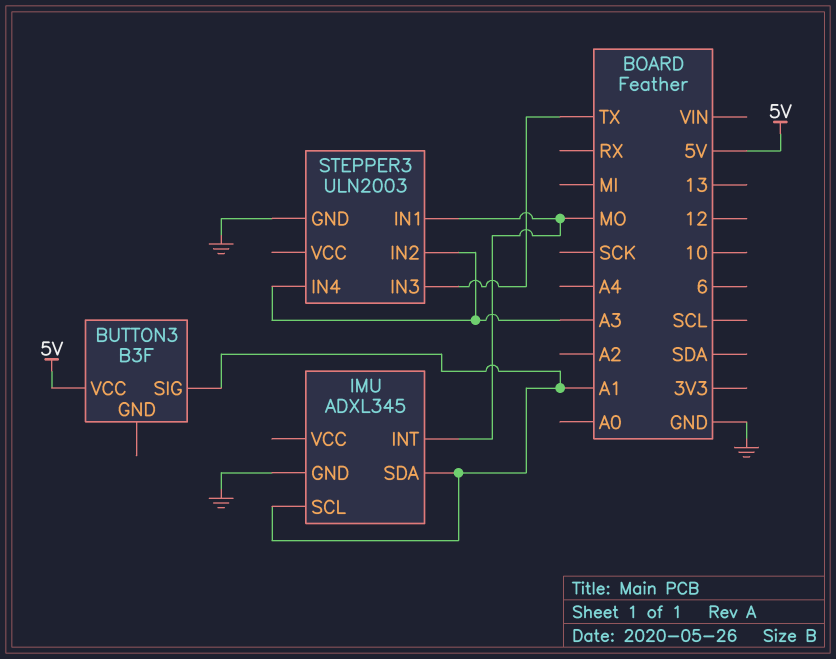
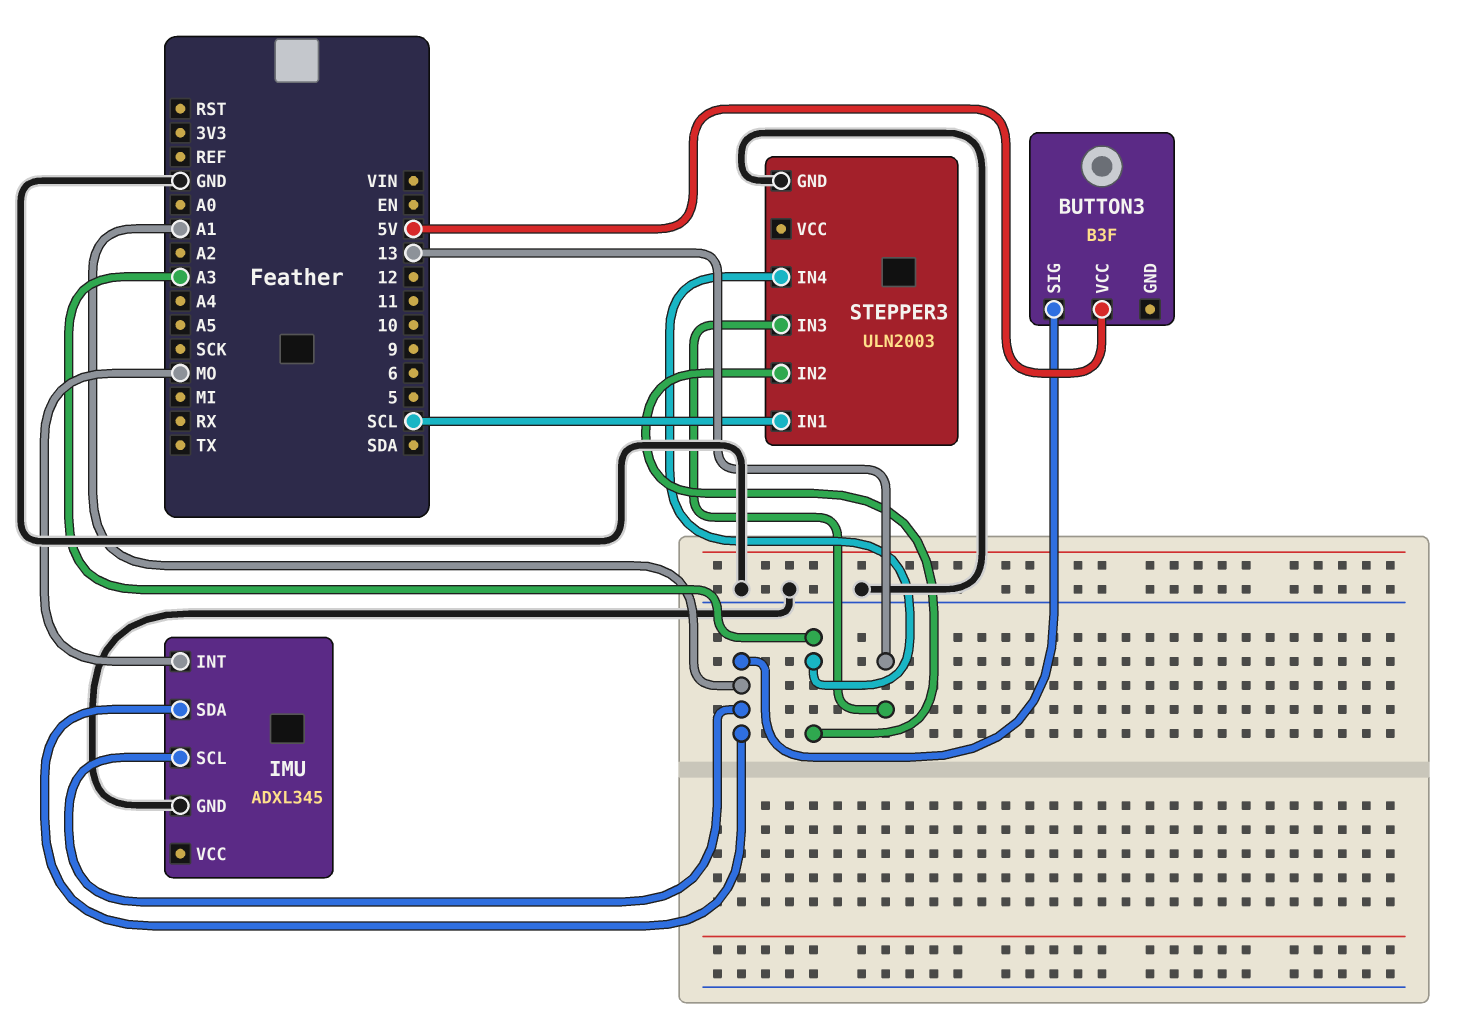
STEPPER3 pin IN1: MO -> SCL
STEPPER3 pin IN3: TX -> 13

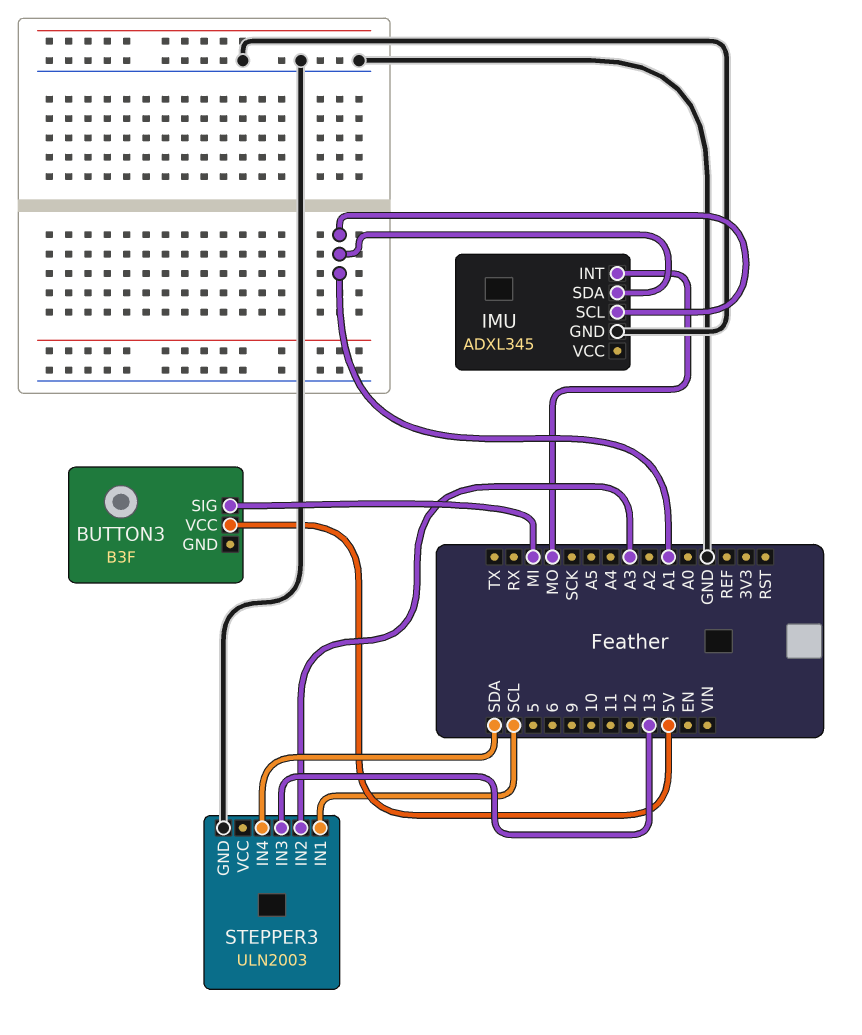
BUTTON3 pin SIG: A1 -> MI
STEPPER3 pin IN4: A3 -> SDA

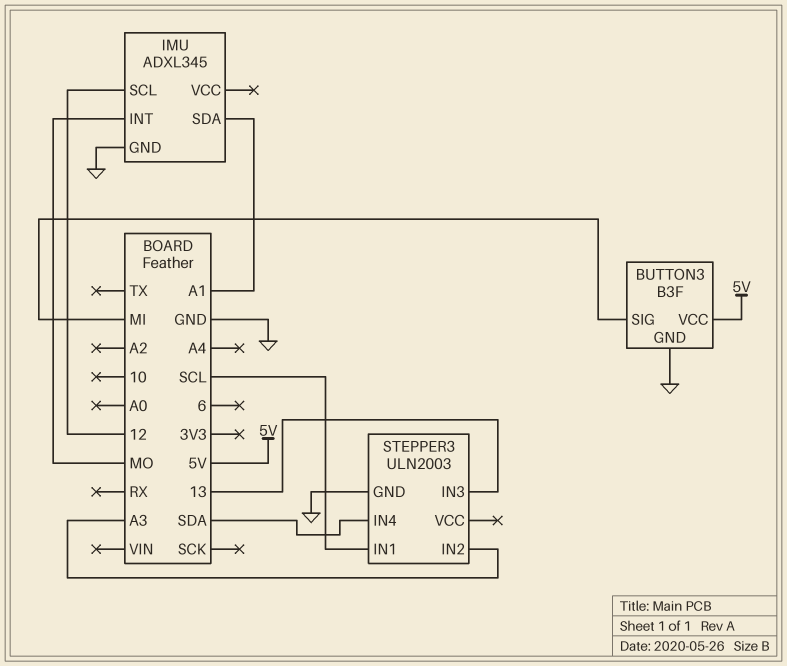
BUTTON3 pin GND: none -> GND
IMU pin SCL: A1 -> 12

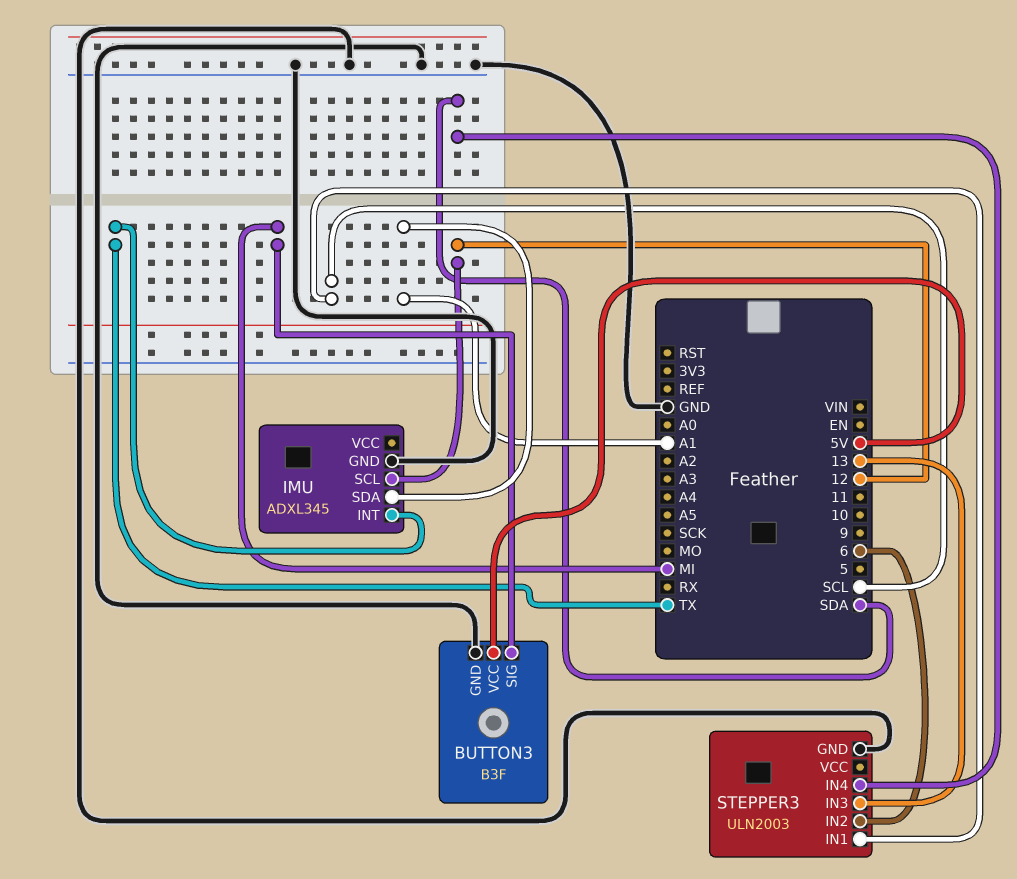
IMU pin INT: MO -> TX
STEPPER3 pin IN2: A3 -> 6

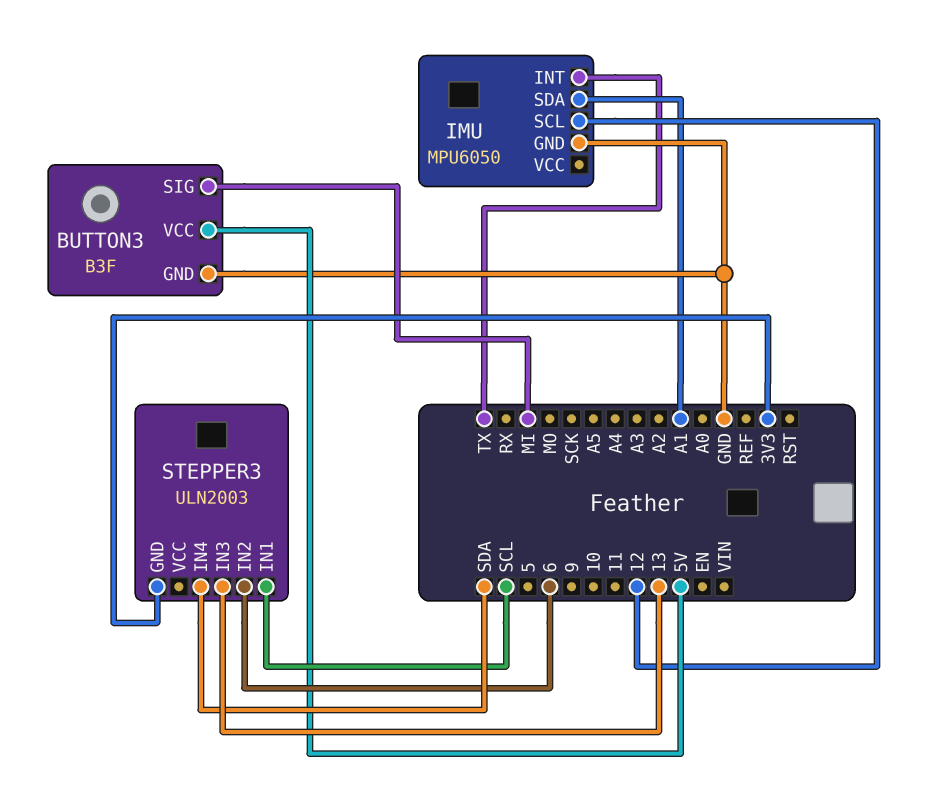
IMU: ADXL345 -> MPU6050
STEPPER3 pin GND: GND -> 3V3

